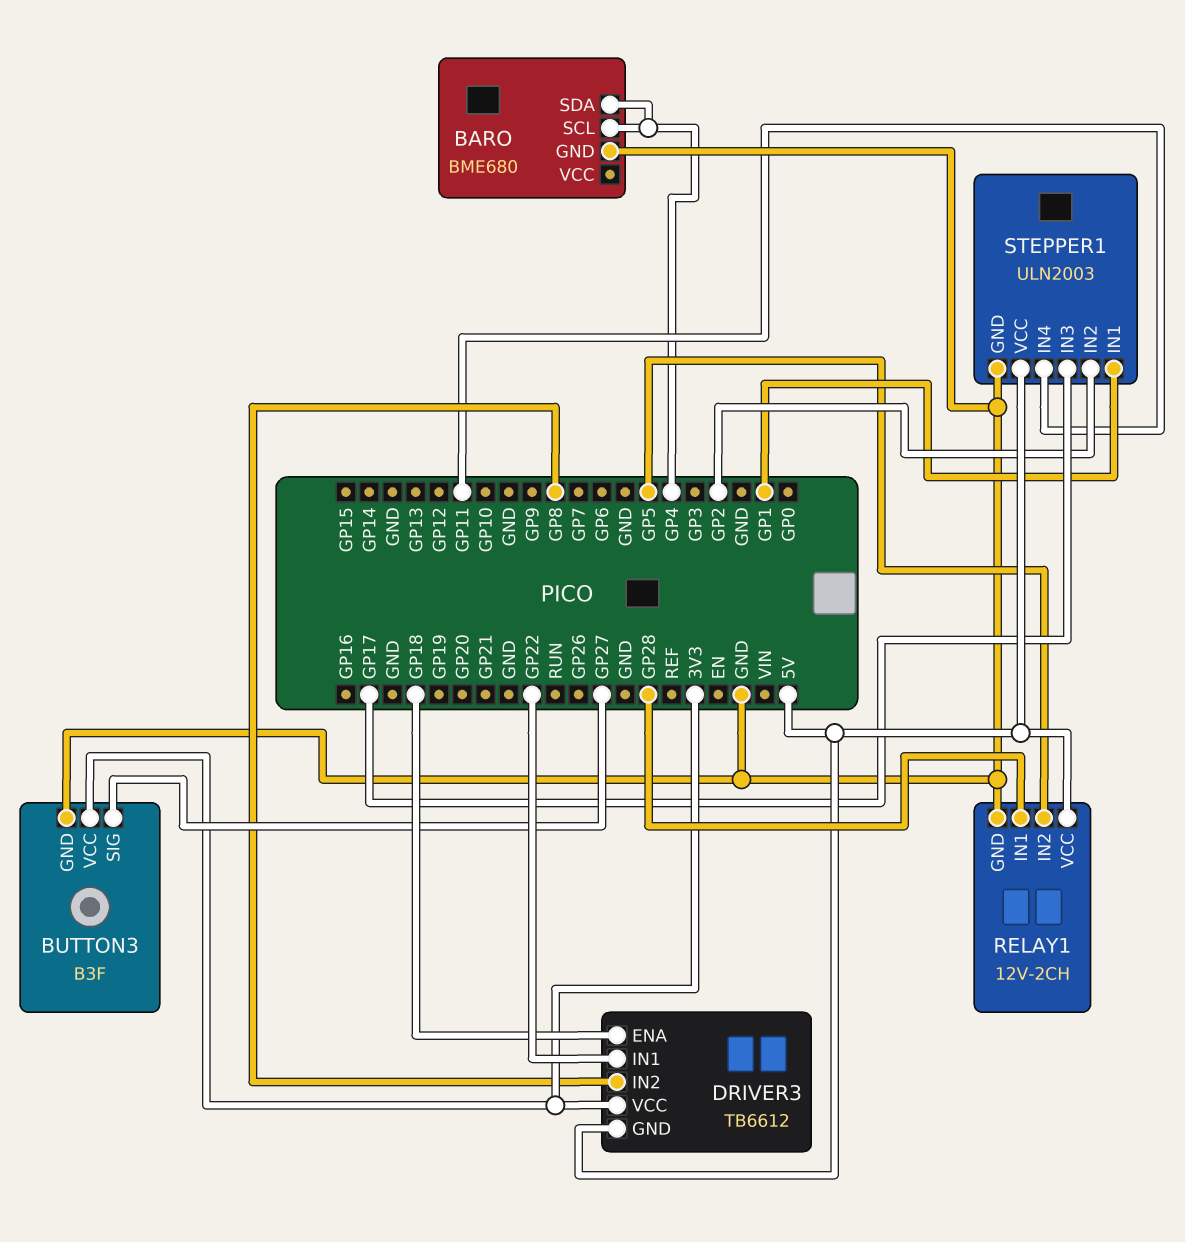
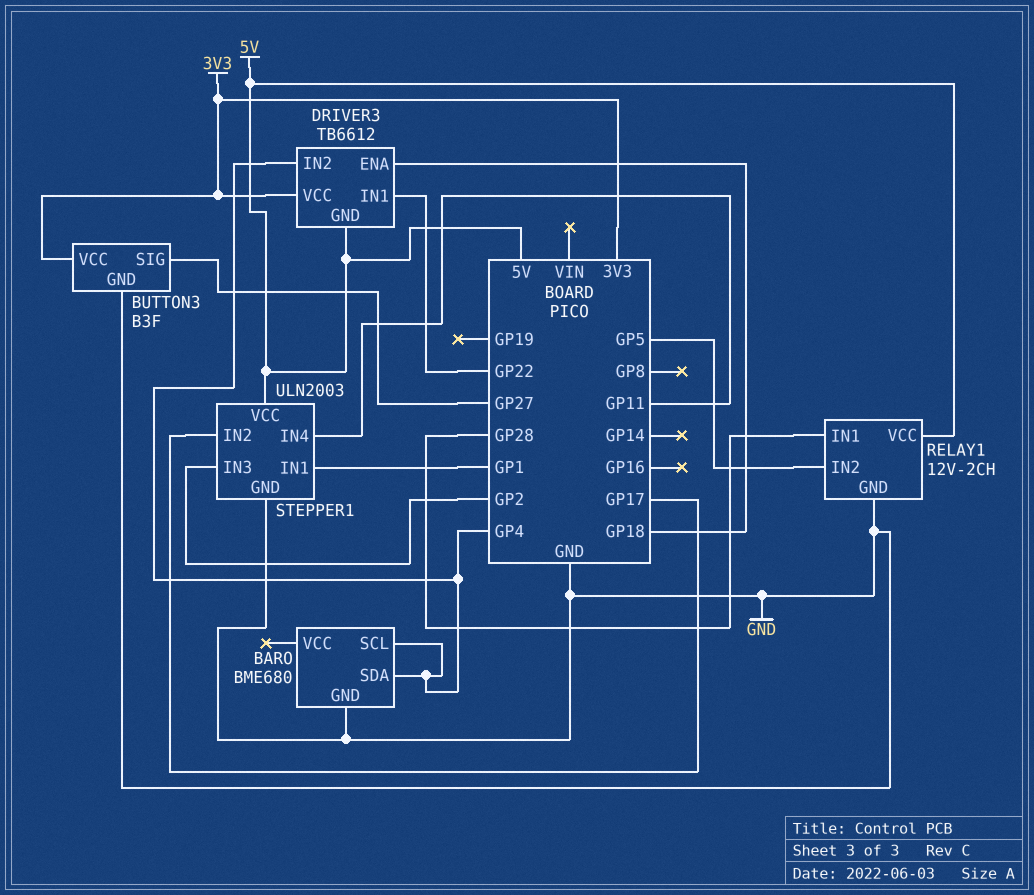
DRIVER3 pin IN2: GP8 -> GP4
STEPPER1 pin IN2: GP2 -> GP17
STEPPER1 pin IN3: GP17 -> GP2

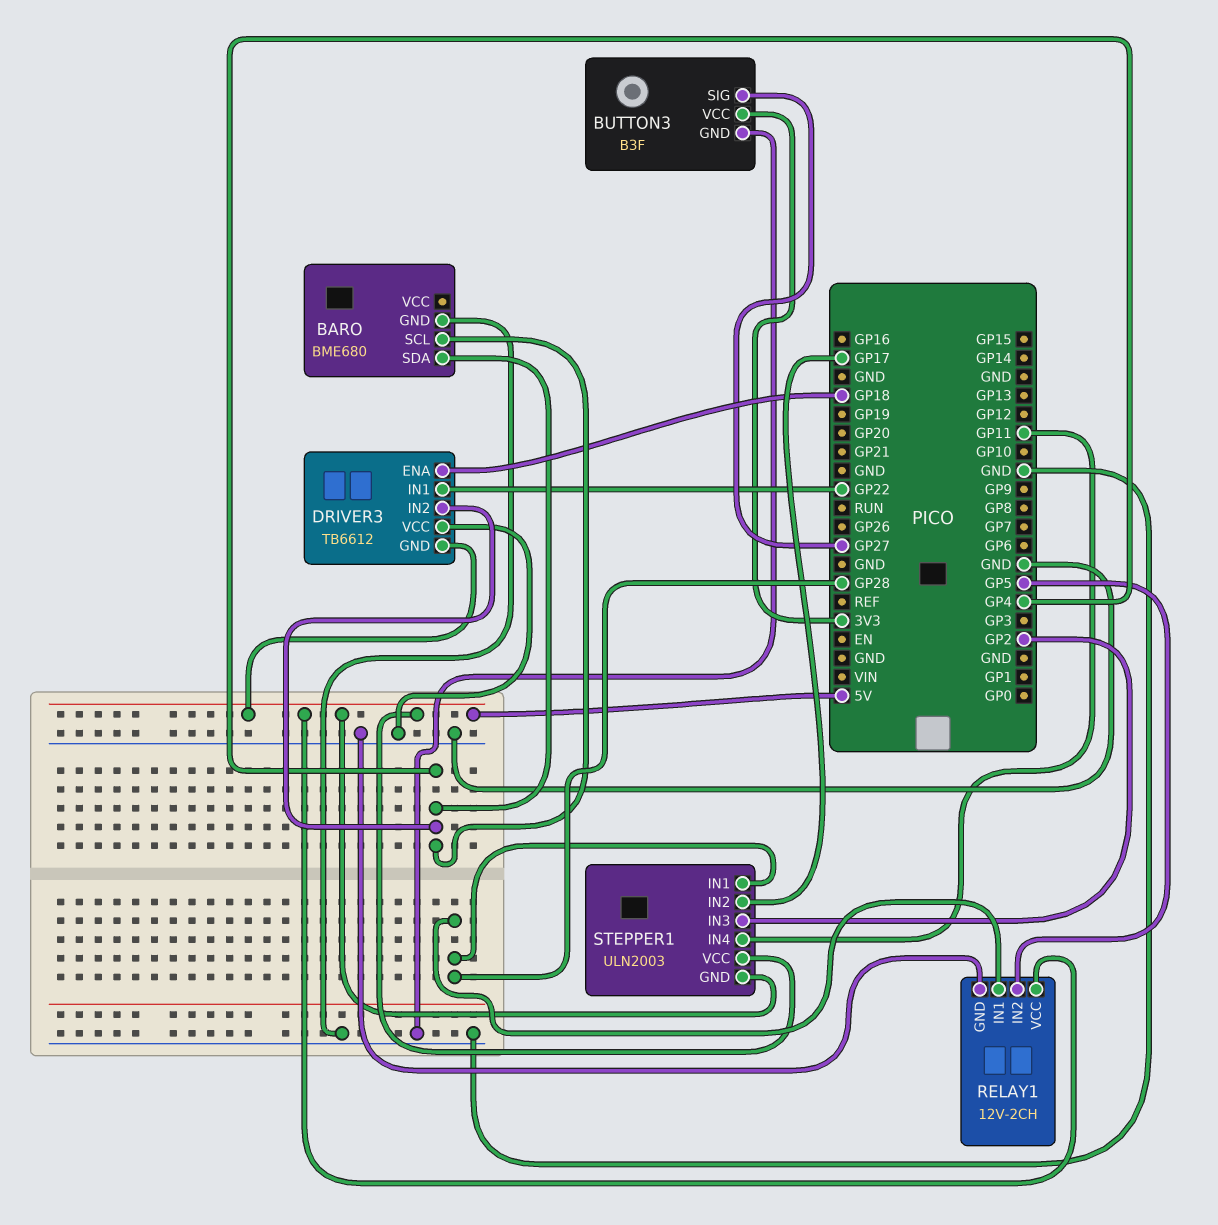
DRIVER3 pin VCC: 3V3 -> GND
STEPPER1 pin GND: GND -> 5V
STEPPER1 pin IN1: GP1 -> GP28

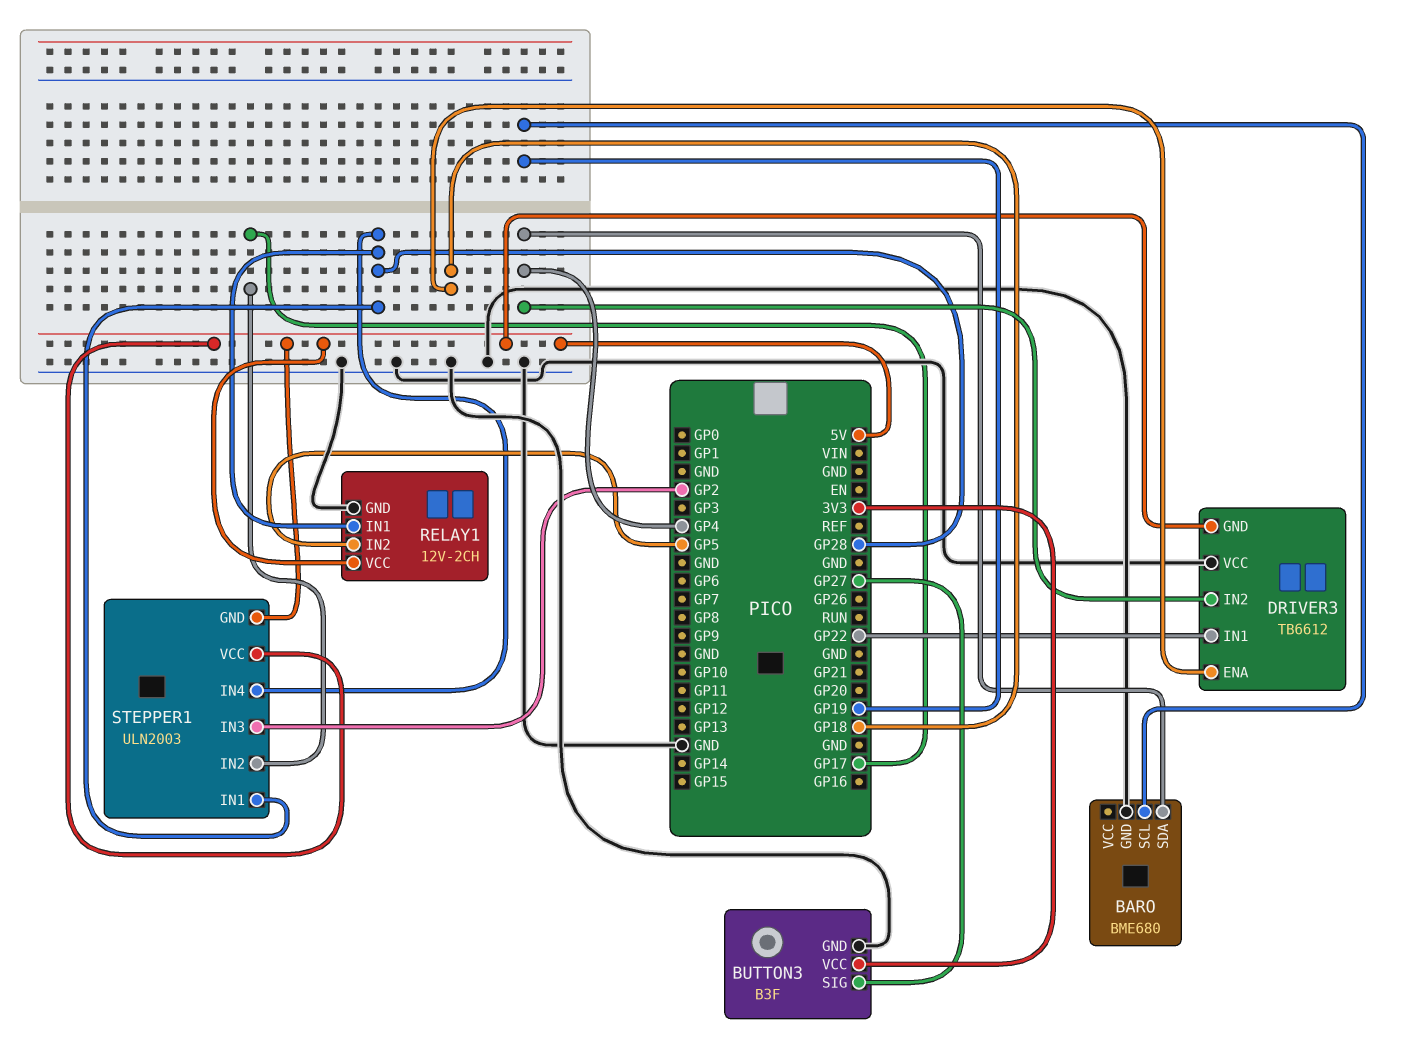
BARO pin SCL: GP4 -> GP19
STEPPER1 pin IN4: GP11 -> GP28

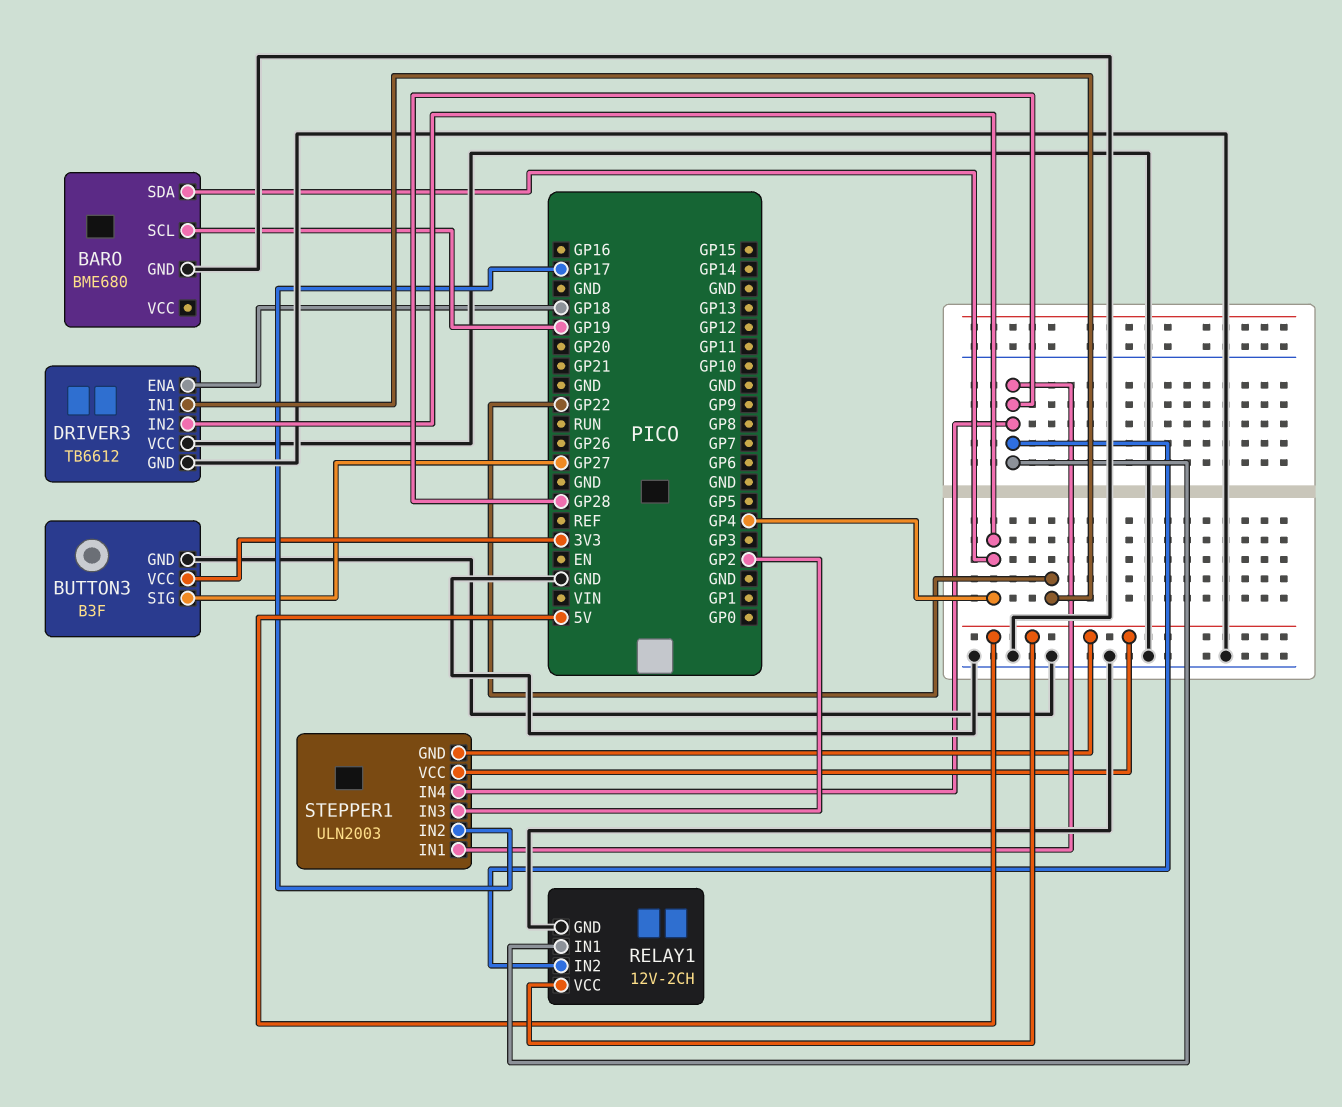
DRIVER3 pin GND: 5V -> GND
RELAY1 pin IN2: GP5 -> GP28

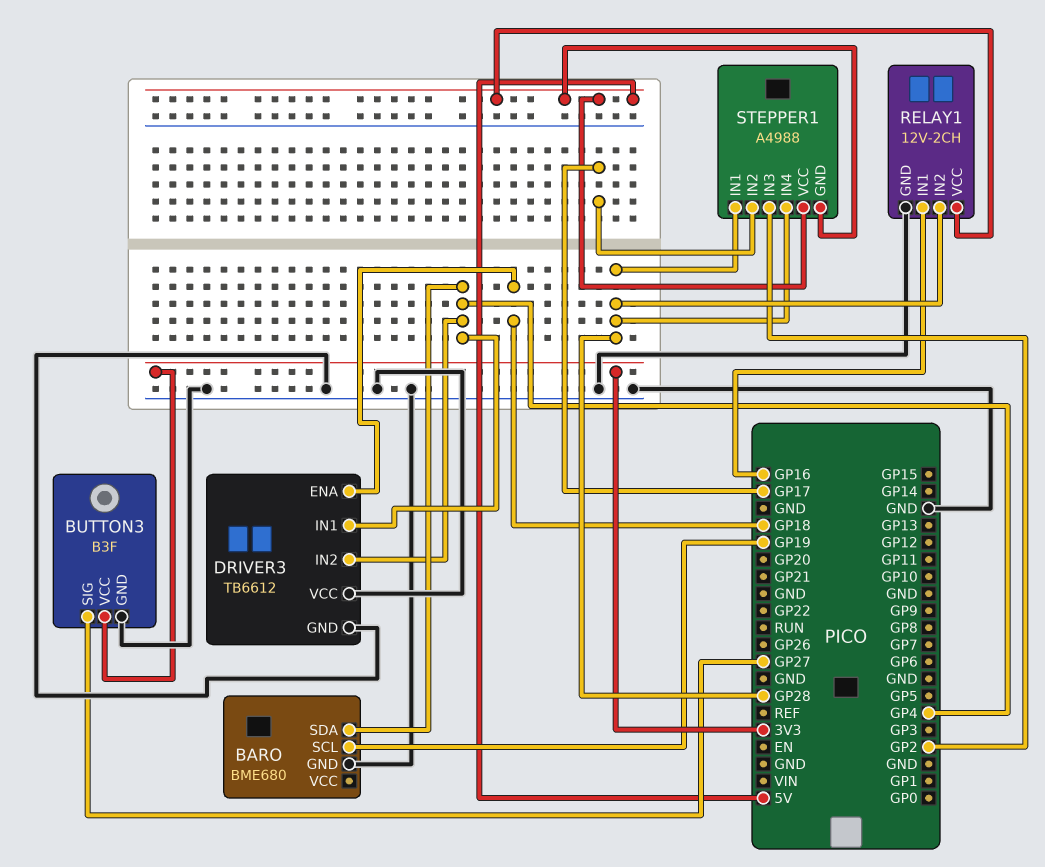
DRIVER3 pin IN1: GP22 -> GP4
RELAY1 pin IN1: GP28 -> GP16
STEPPER1: ULN2003 -> A4988

